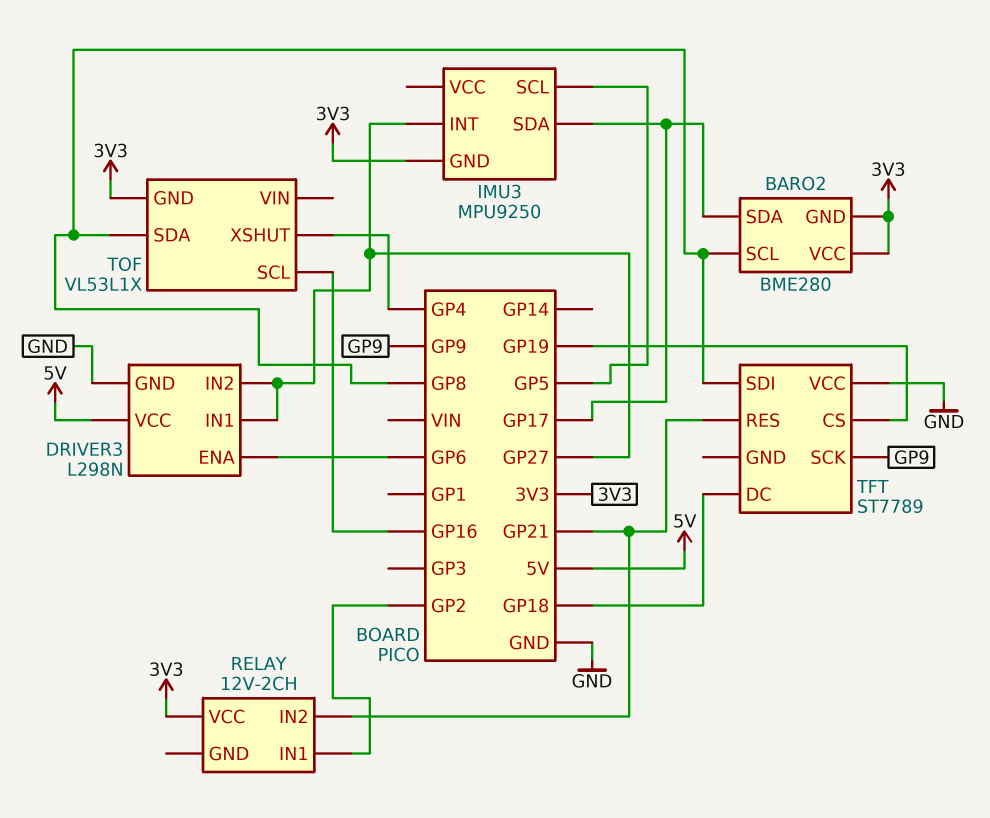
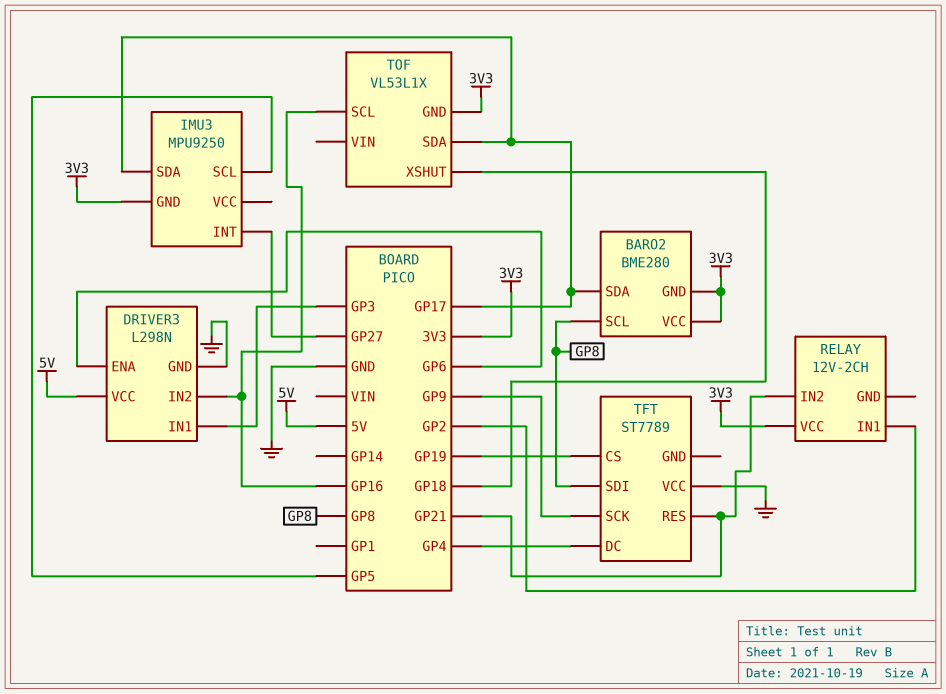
DRIVER3 pin IN1: GP27 -> GP3
DRIVER3 pin IN2: GP27 -> GP16
TFT pin DC: GP18 -> GP4
TOF pin SDA: GP8 -> GP17
TOF pin XSHUT: GP4 -> GP18

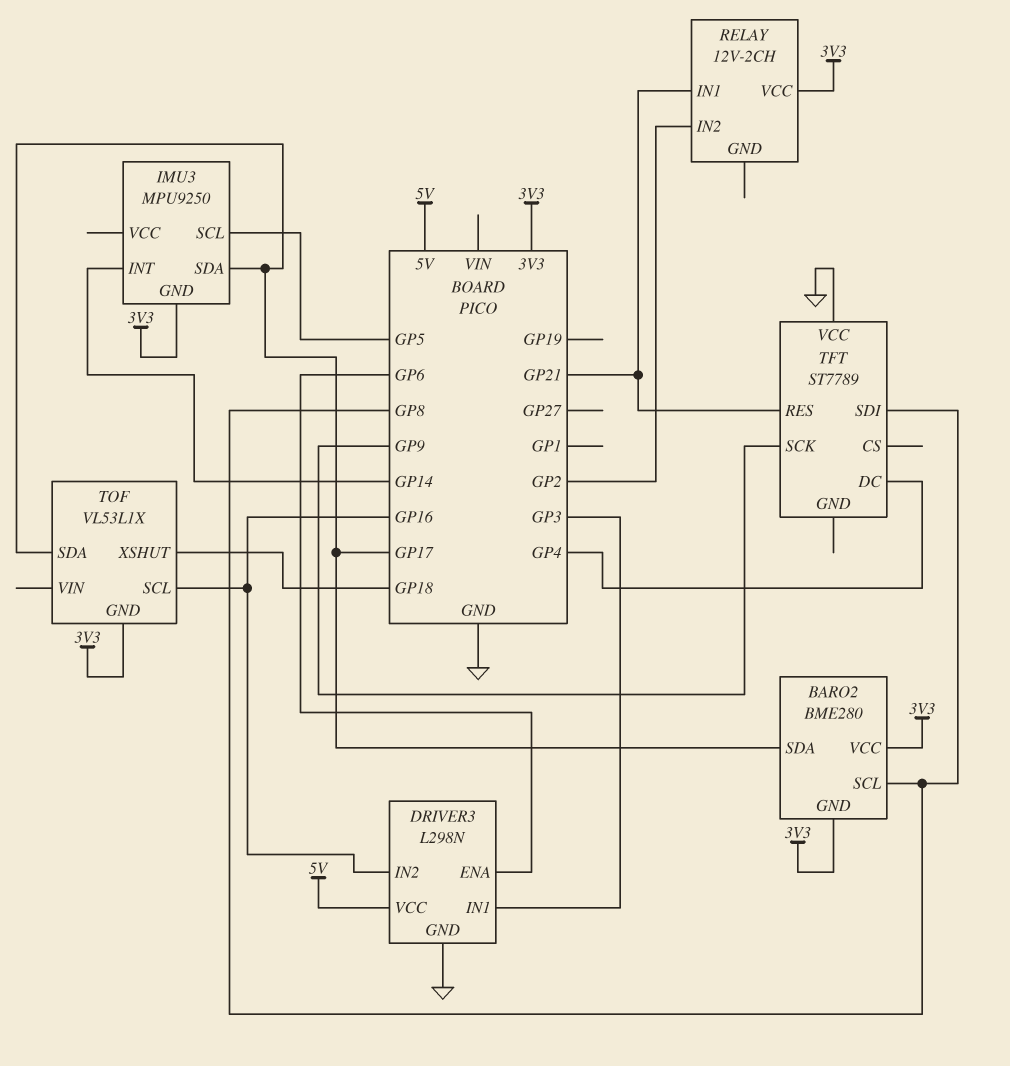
IMU3 pin INT: GP27 -> GP14
RELAY pin IN1: GP2 -> GP21
RELAY pin IN2: GP21 -> GP2
TFT pin CS: GP19 -> none

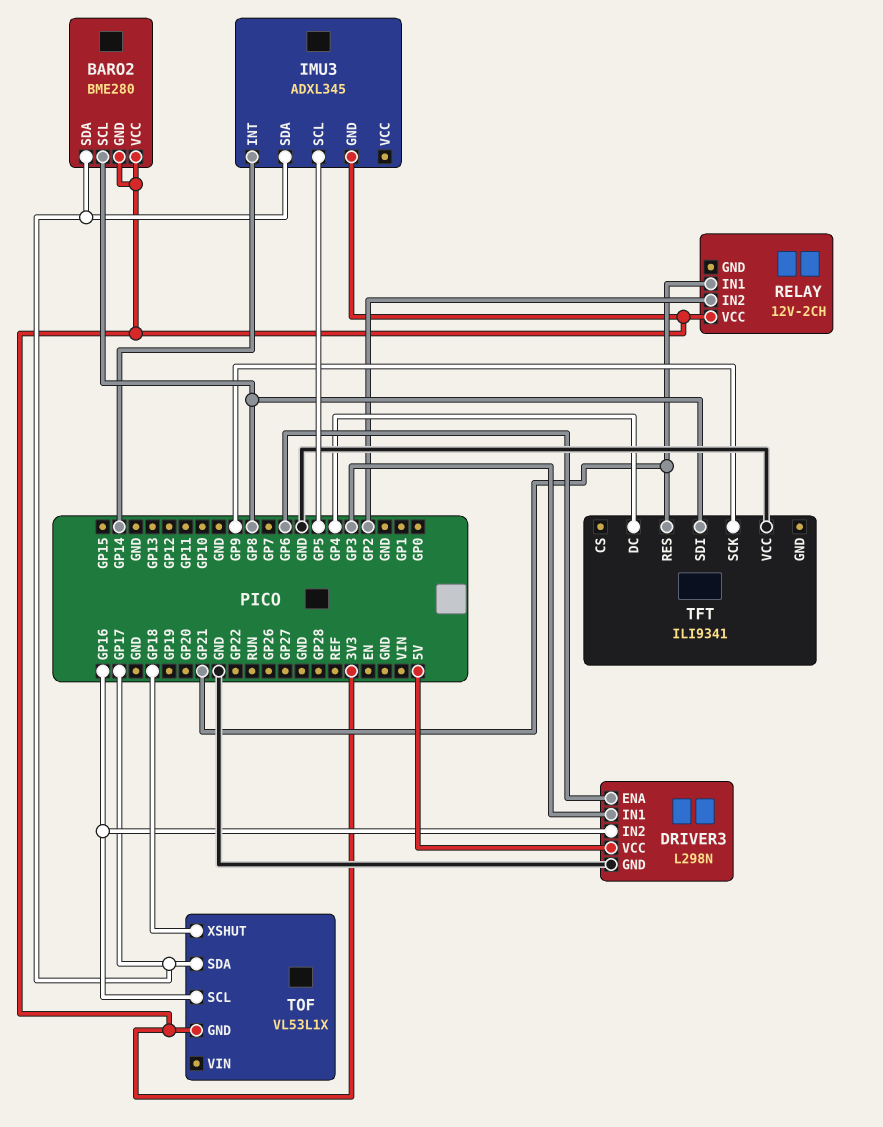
IMU3: MPU9250 -> ADXL345
TFT: ST7789 -> ILI9341

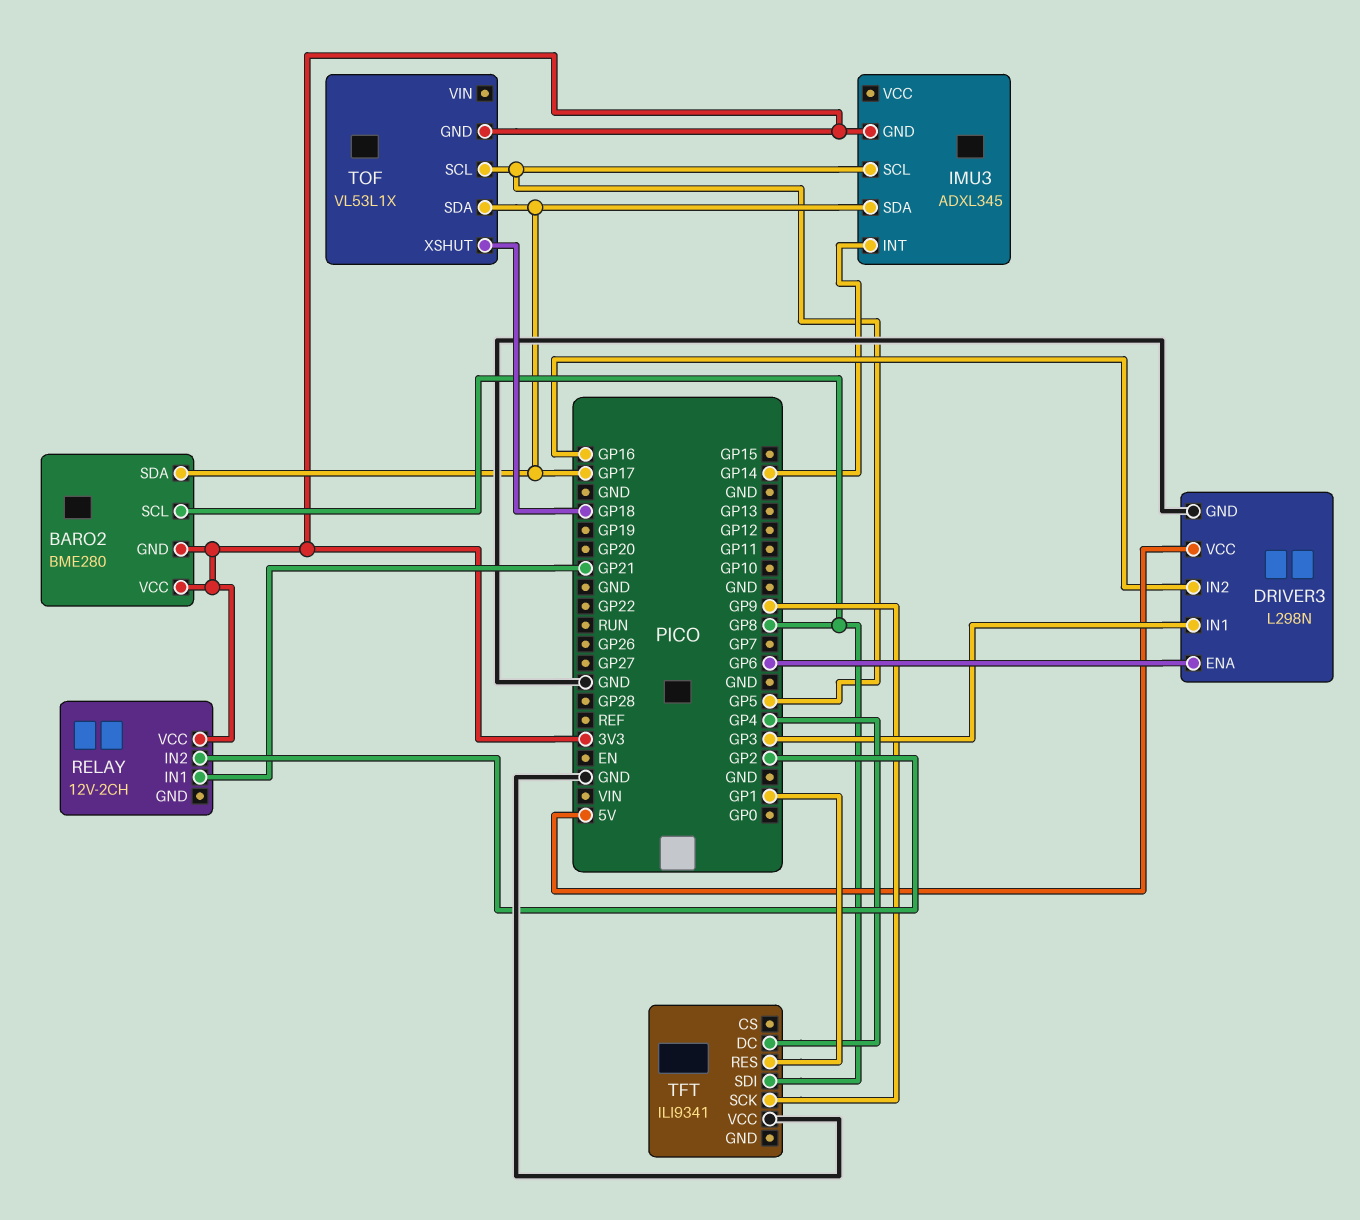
TFT pin RES: GP21 -> GP1
TOF pin SCL: GP16 -> GP5

